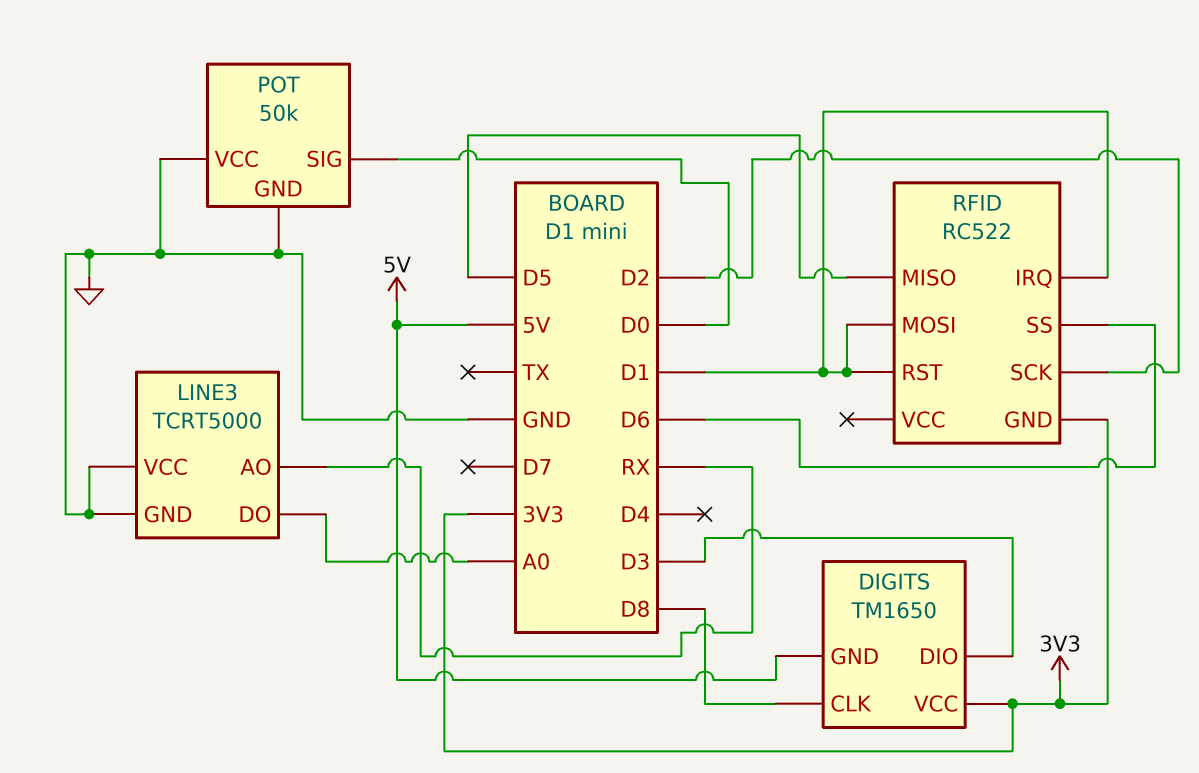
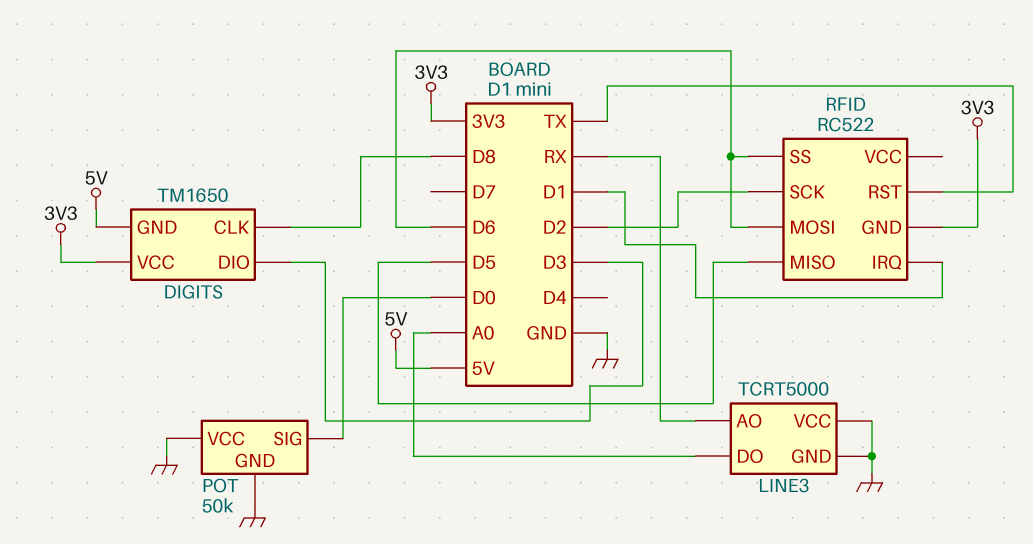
RFID pin MOSI: D1 -> D6
RFID pin RST: D1 -> TX

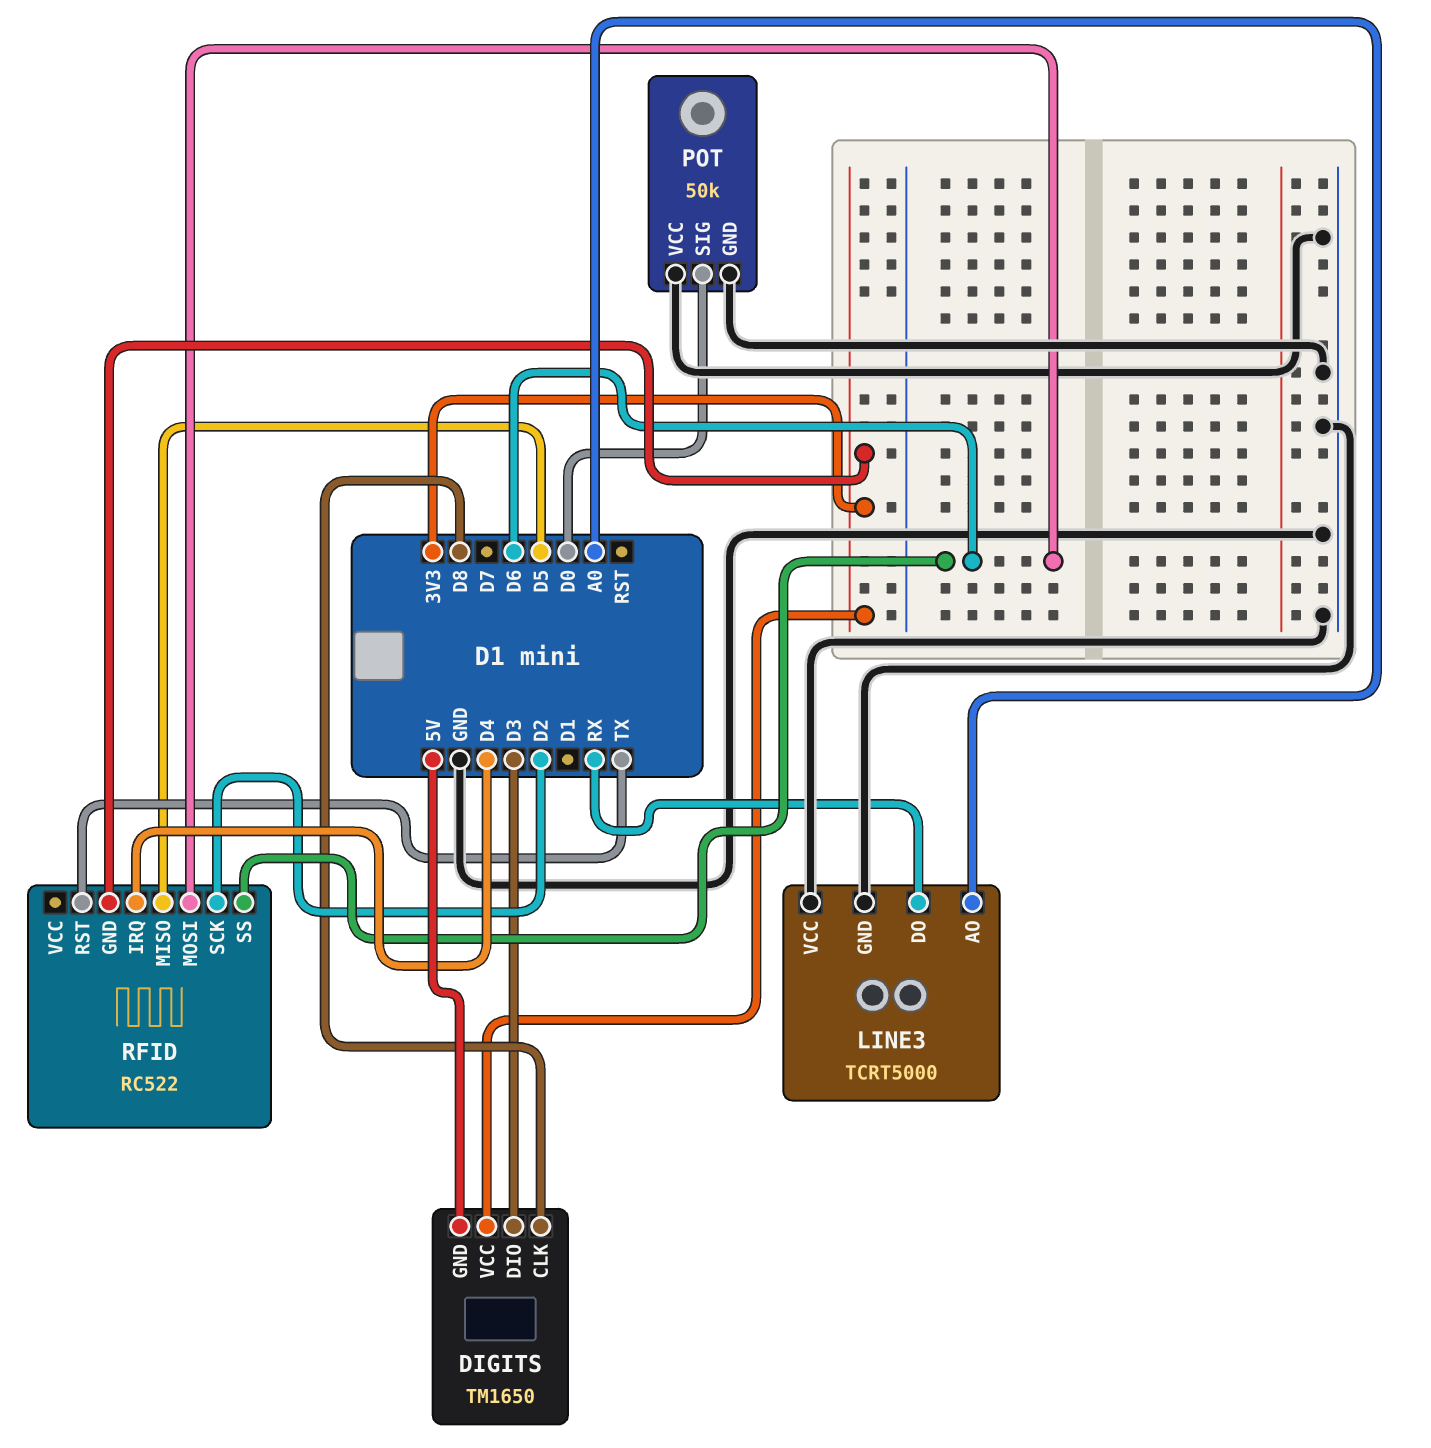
LINE3 pin AO: RX -> A0
LINE3 pin DO: A0 -> RX
RFID pin IRQ: D1 -> D4

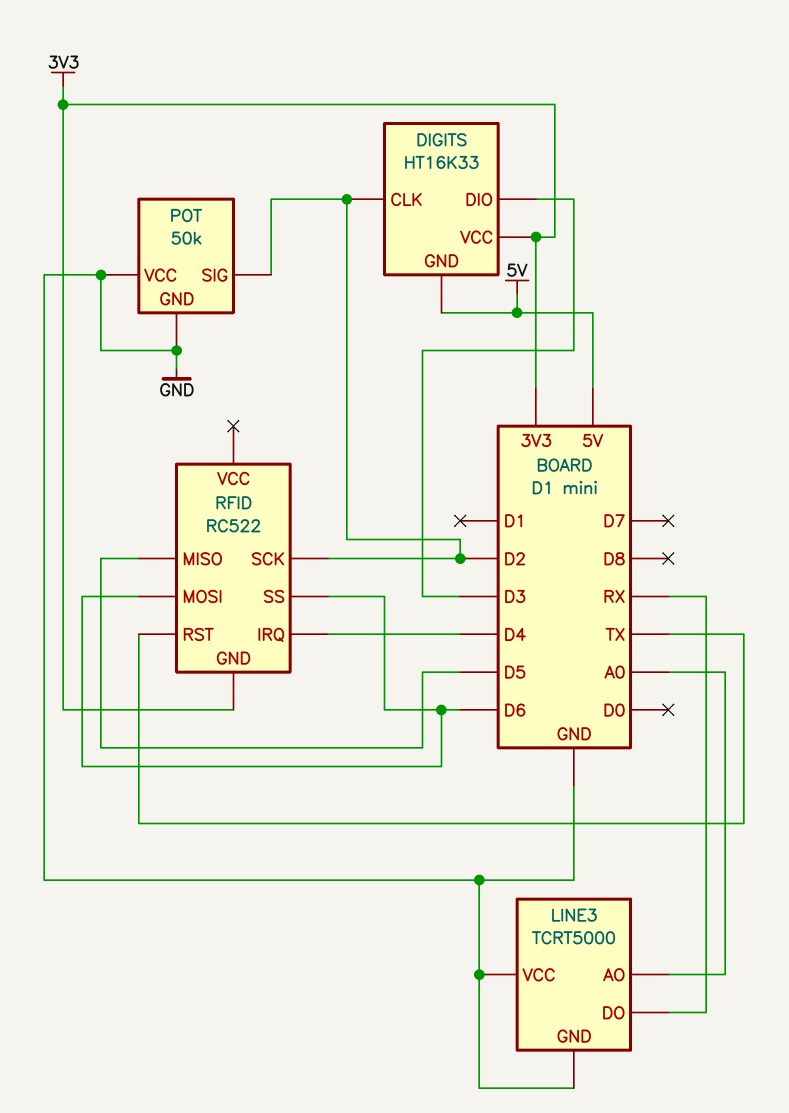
DIGITS: TM1650 -> HT16K33
DIGITS pin CLK: D8 -> D2
POT pin SIG: D0 -> D2

